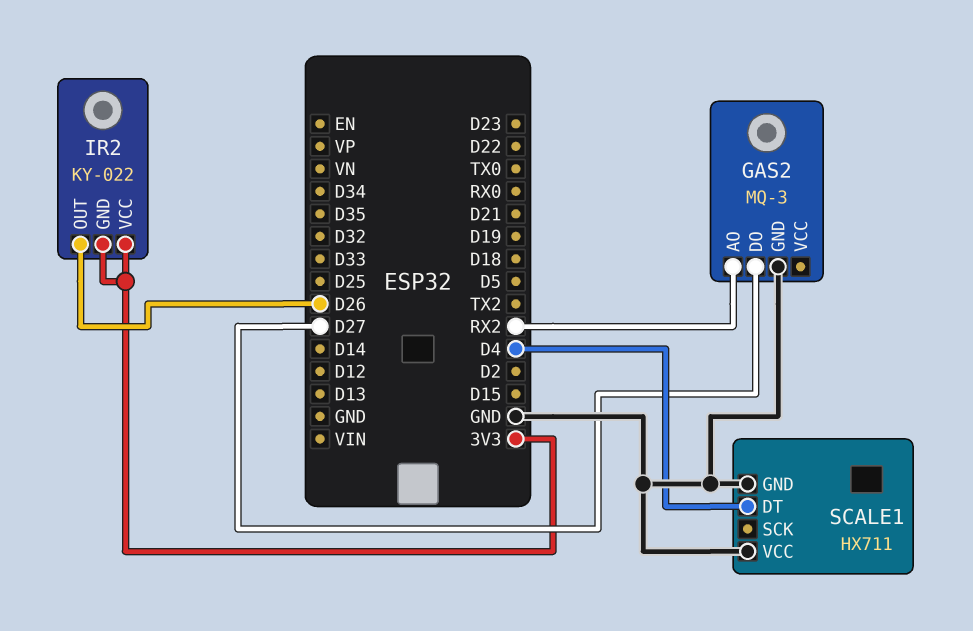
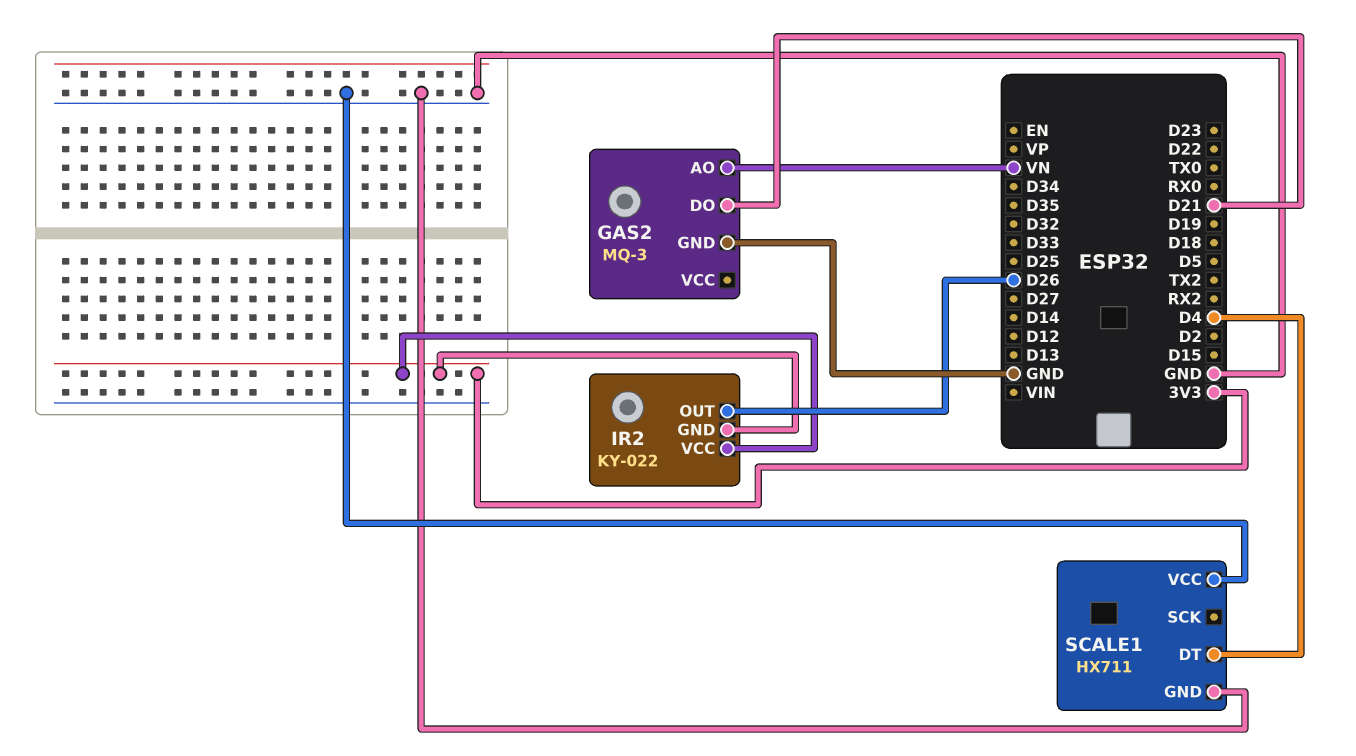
GAS2 pin AO: RX2 -> VN
GAS2 pin DO: D27 -> D21

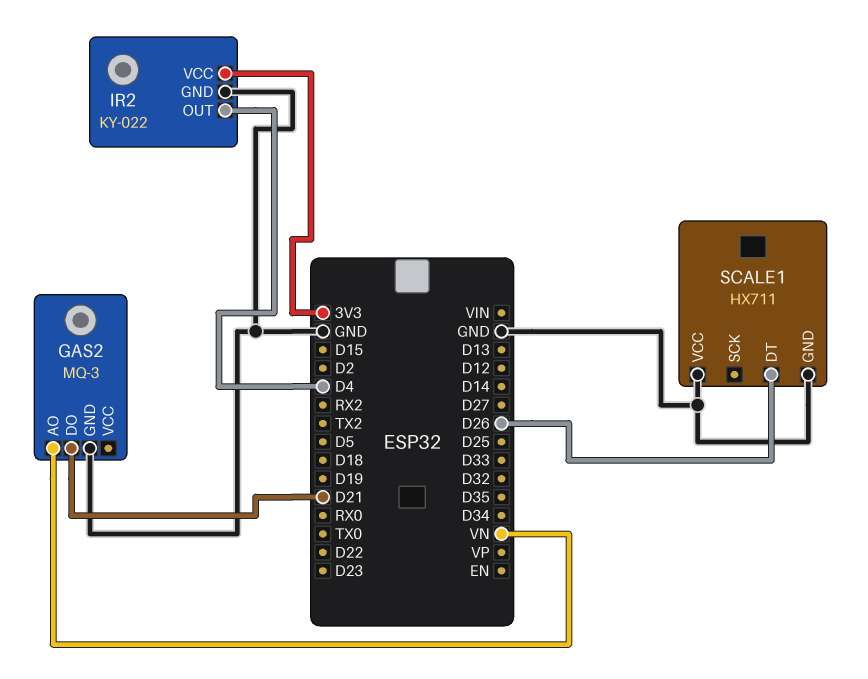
IR2 pin GND: 3V3 -> GND
IR2 pin OUT: D26 -> D4
SCALE1 pin DT: D4 -> D26

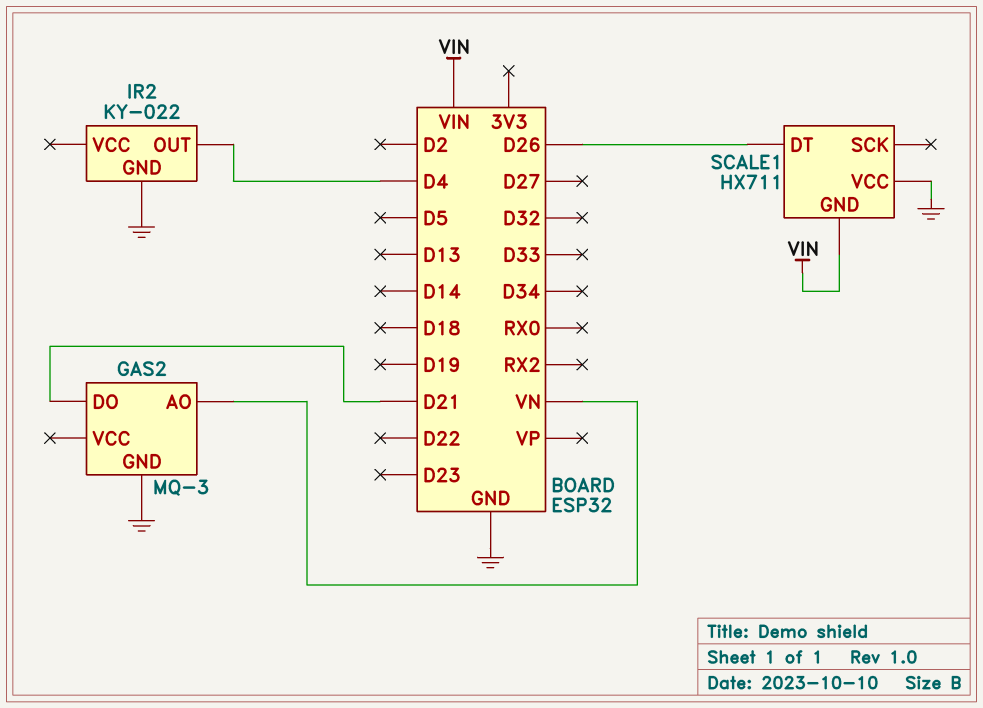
IR2 pin VCC: 3V3 -> none
SCALE1 pin GND: GND -> VIN

